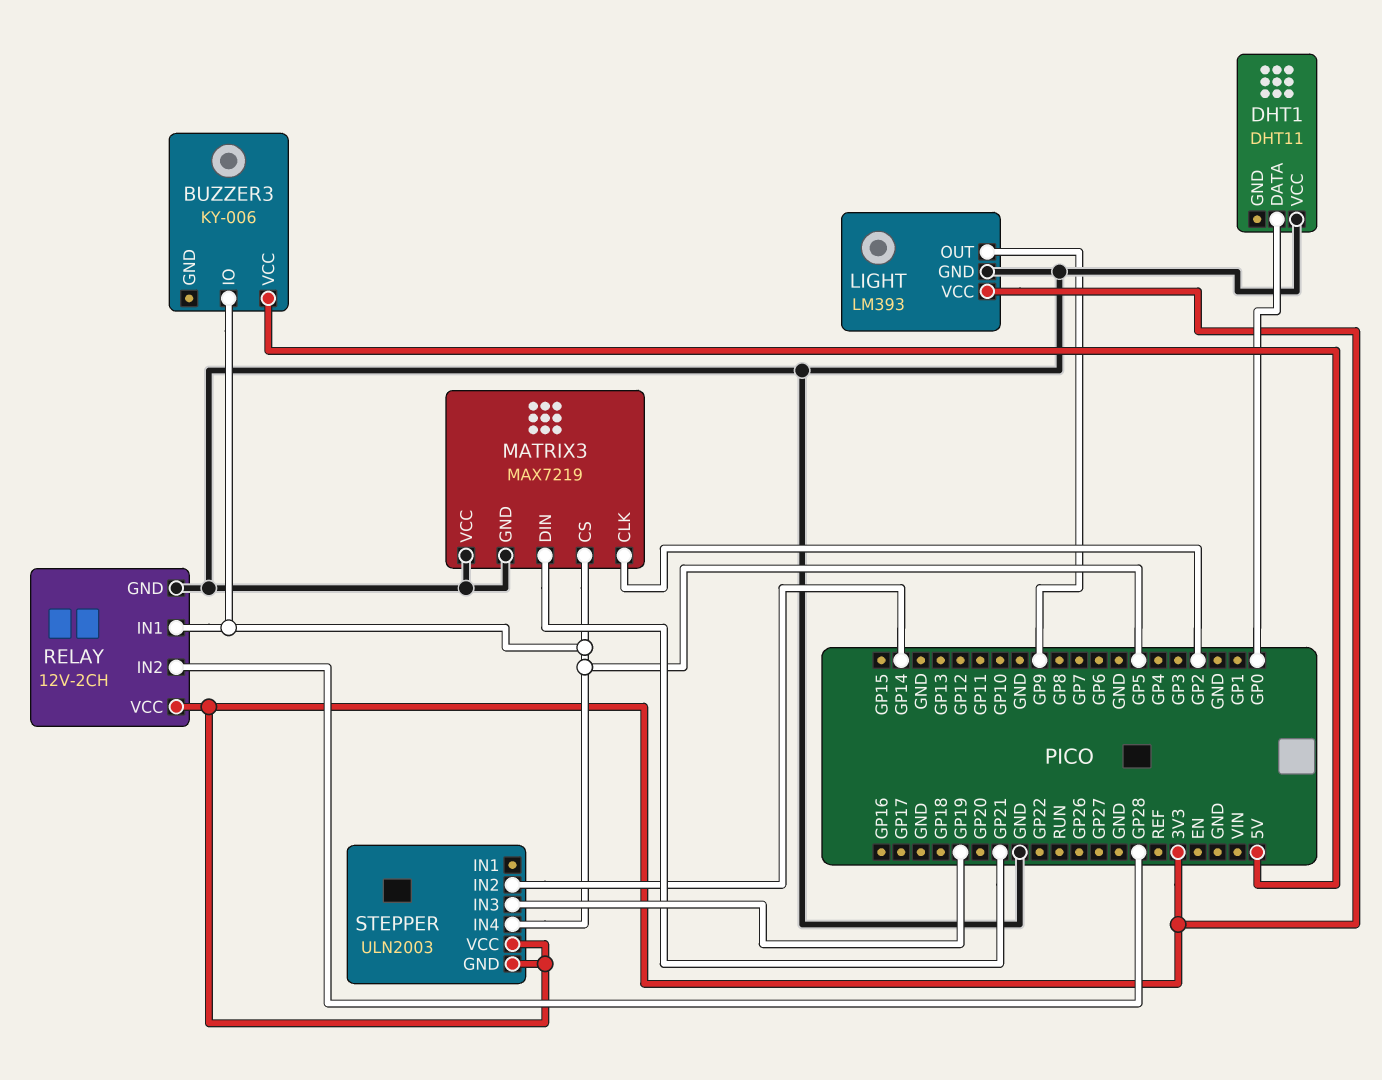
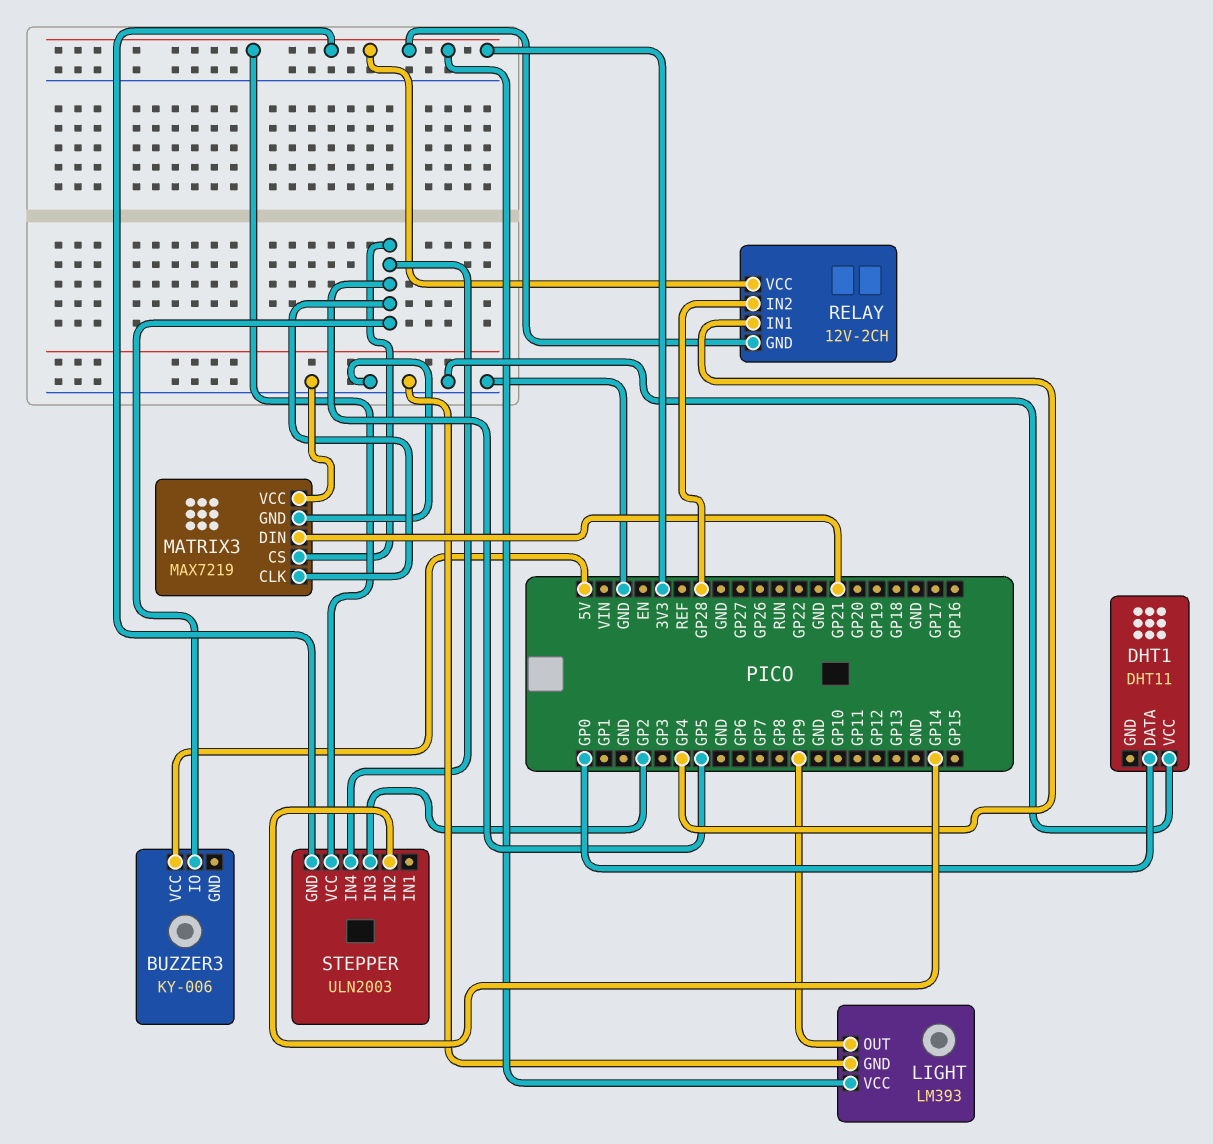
MATRIX3 pin CLK: GP2 -> GP5
RELAY pin GND: GND -> 3V3
RELAY pin IN1: GP5 -> GP4
STEPPER pin IN3: GP19 -> GP2

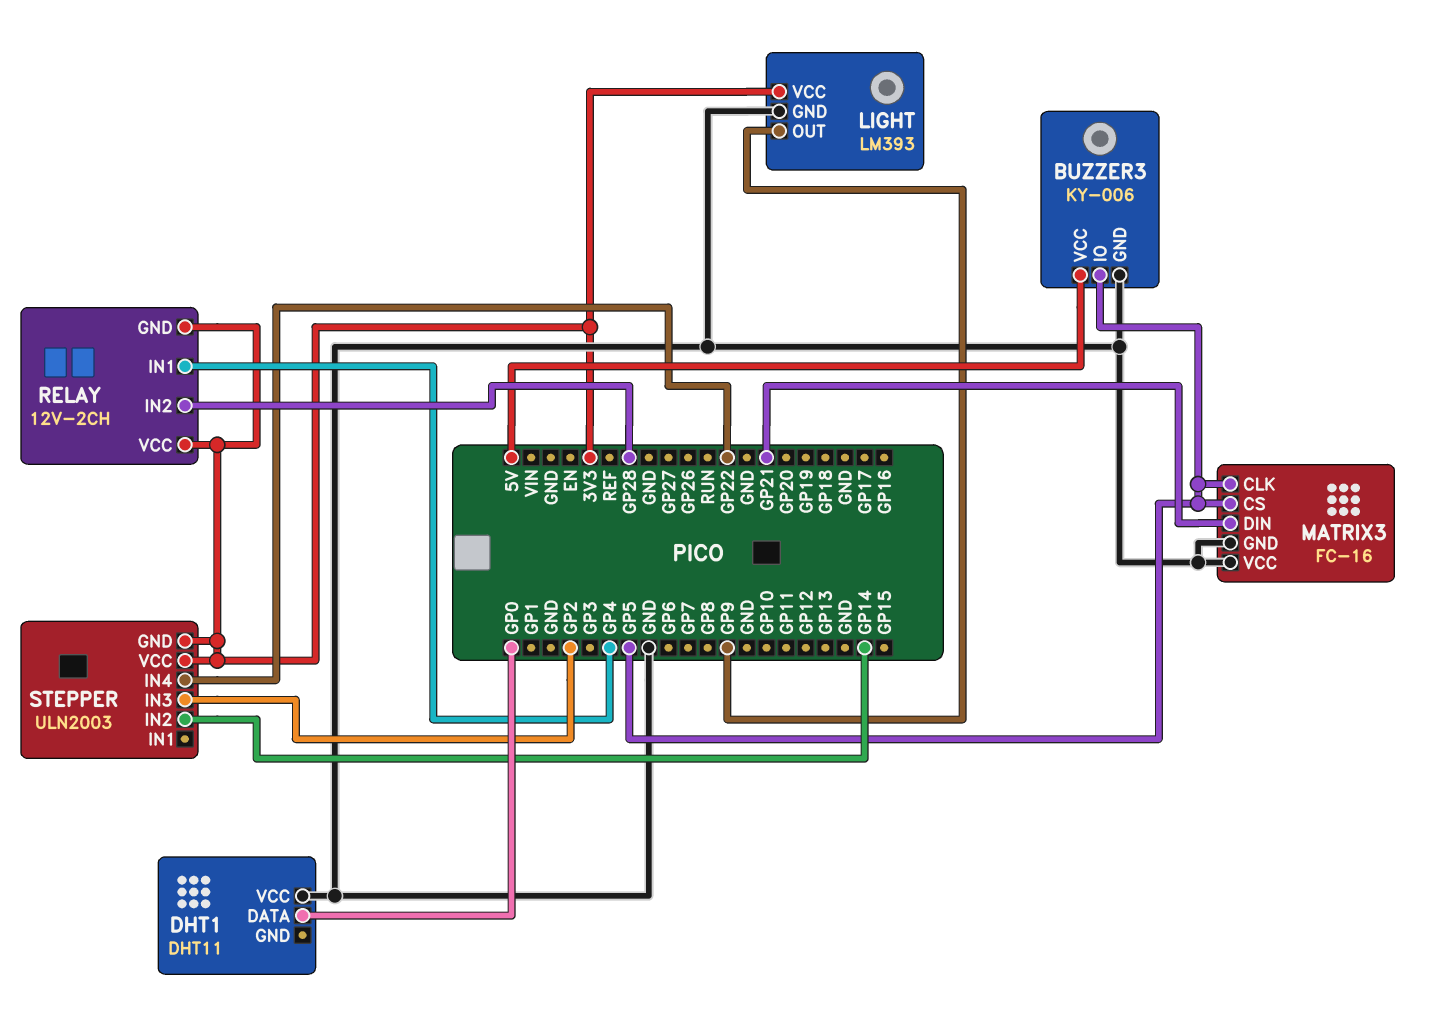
BUZZER3 pin GND: none -> GND
MATRIX3: MAX7219 -> FC-16
STEPPER pin IN4: GP5 -> GP22

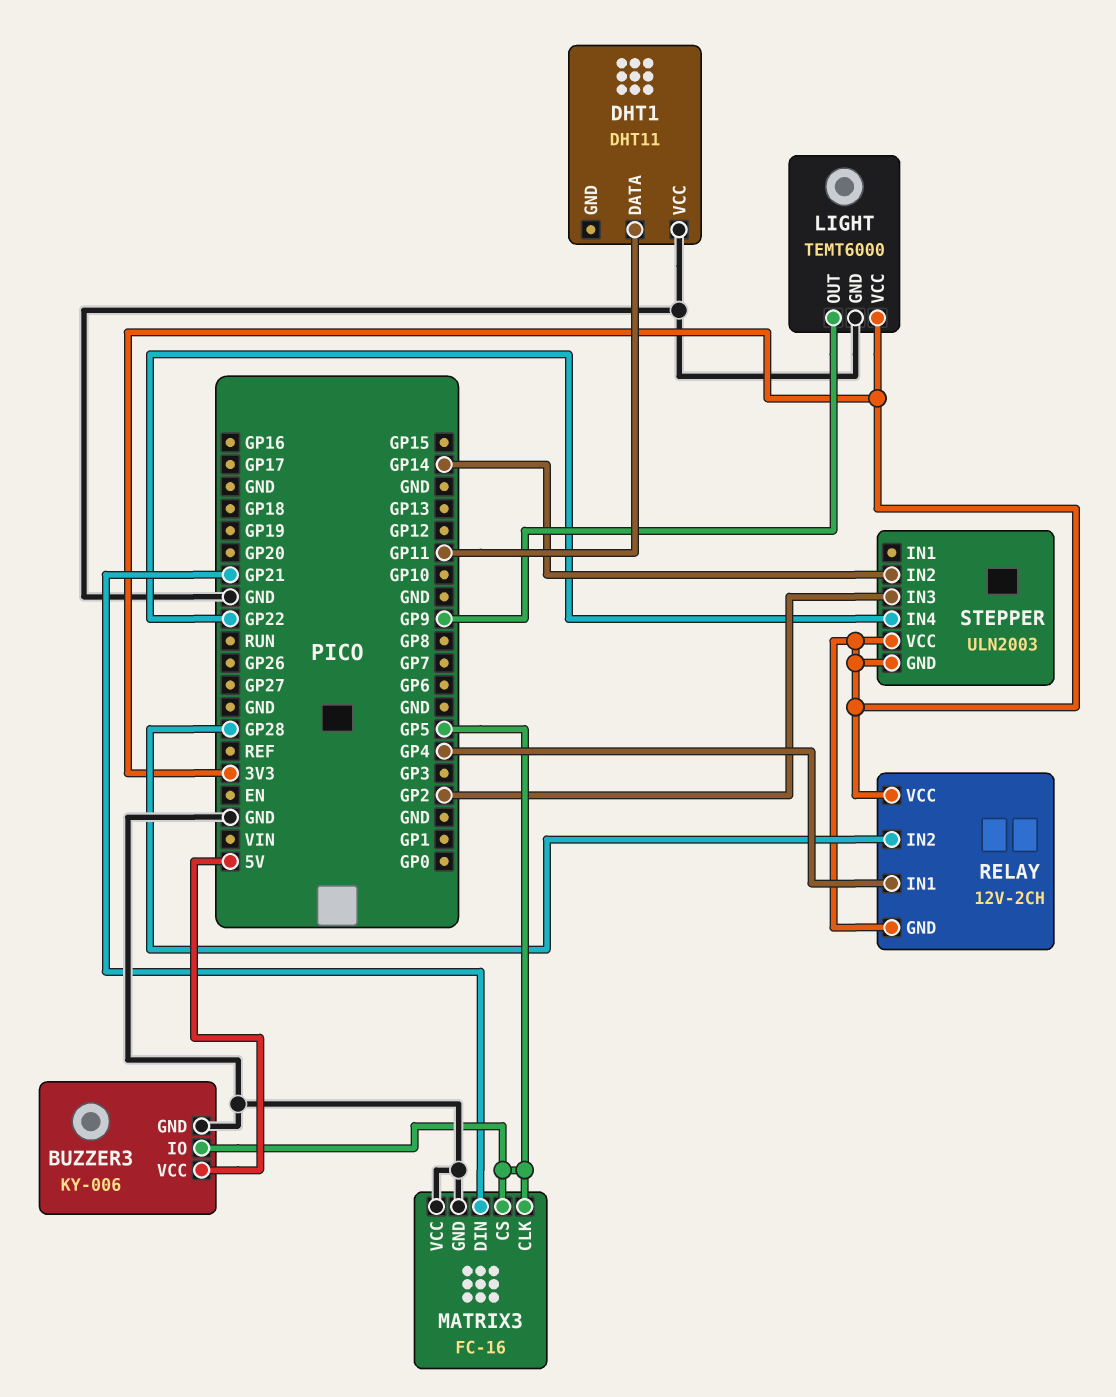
DHT1 pin DATA: GP0 -> GP11
LIGHT: LM393 -> TEMT6000

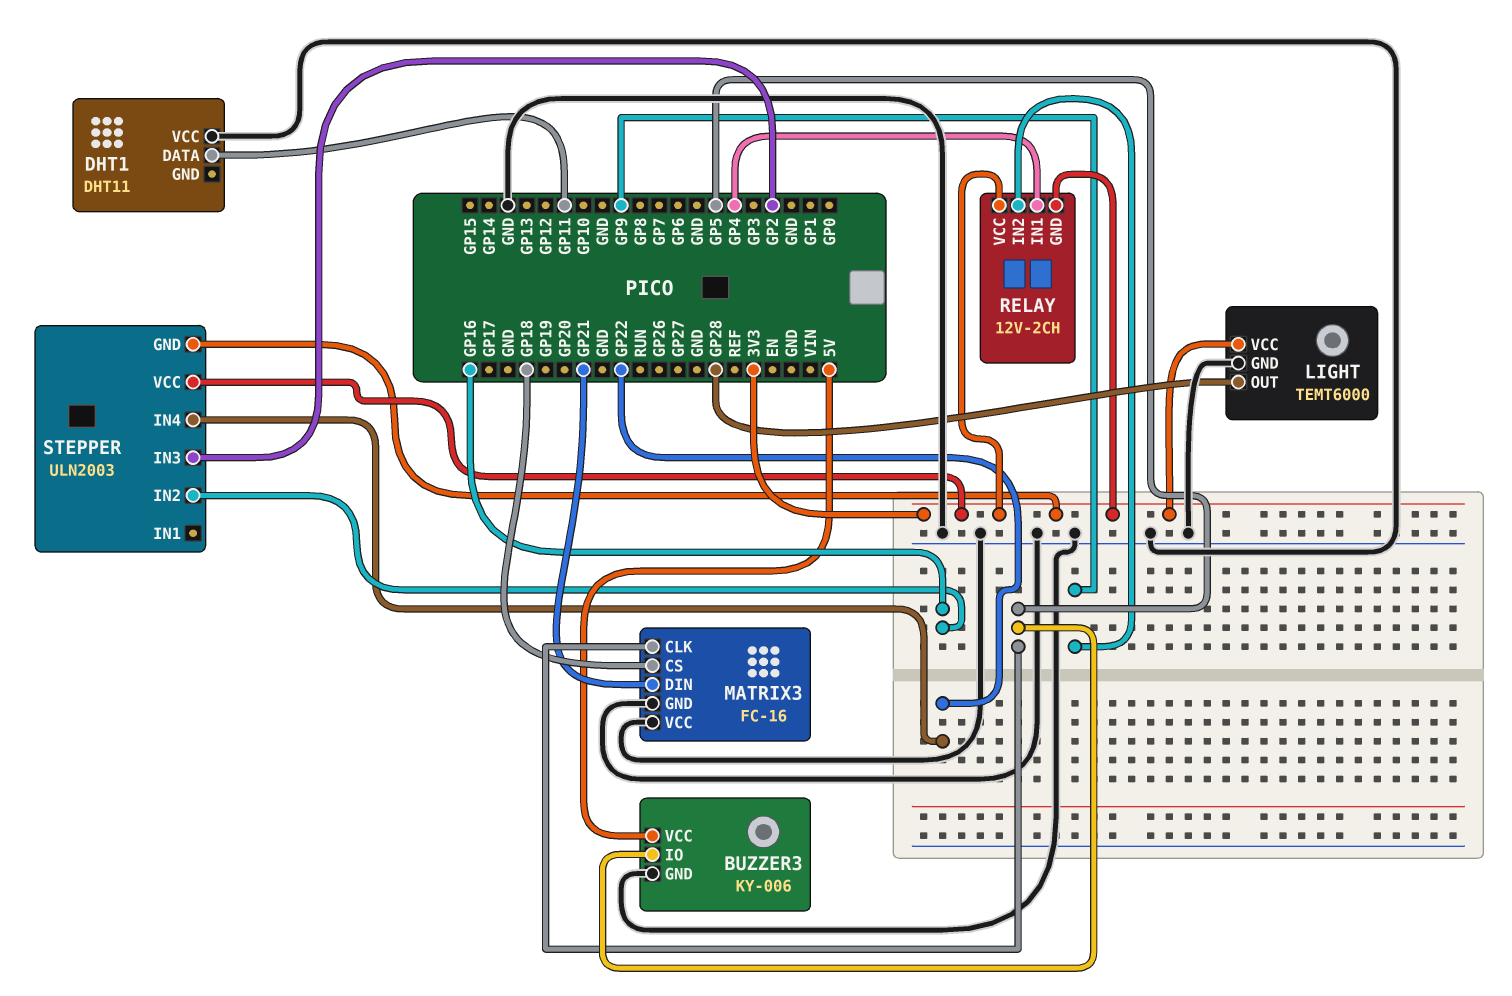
LIGHT pin OUT: GP9 -> GP28
MATRIX3 pin CS: GP5 -> GP18
RELAY pin IN2: GP28 -> GP9
STEPPER pin IN2: GP14 -> GP16

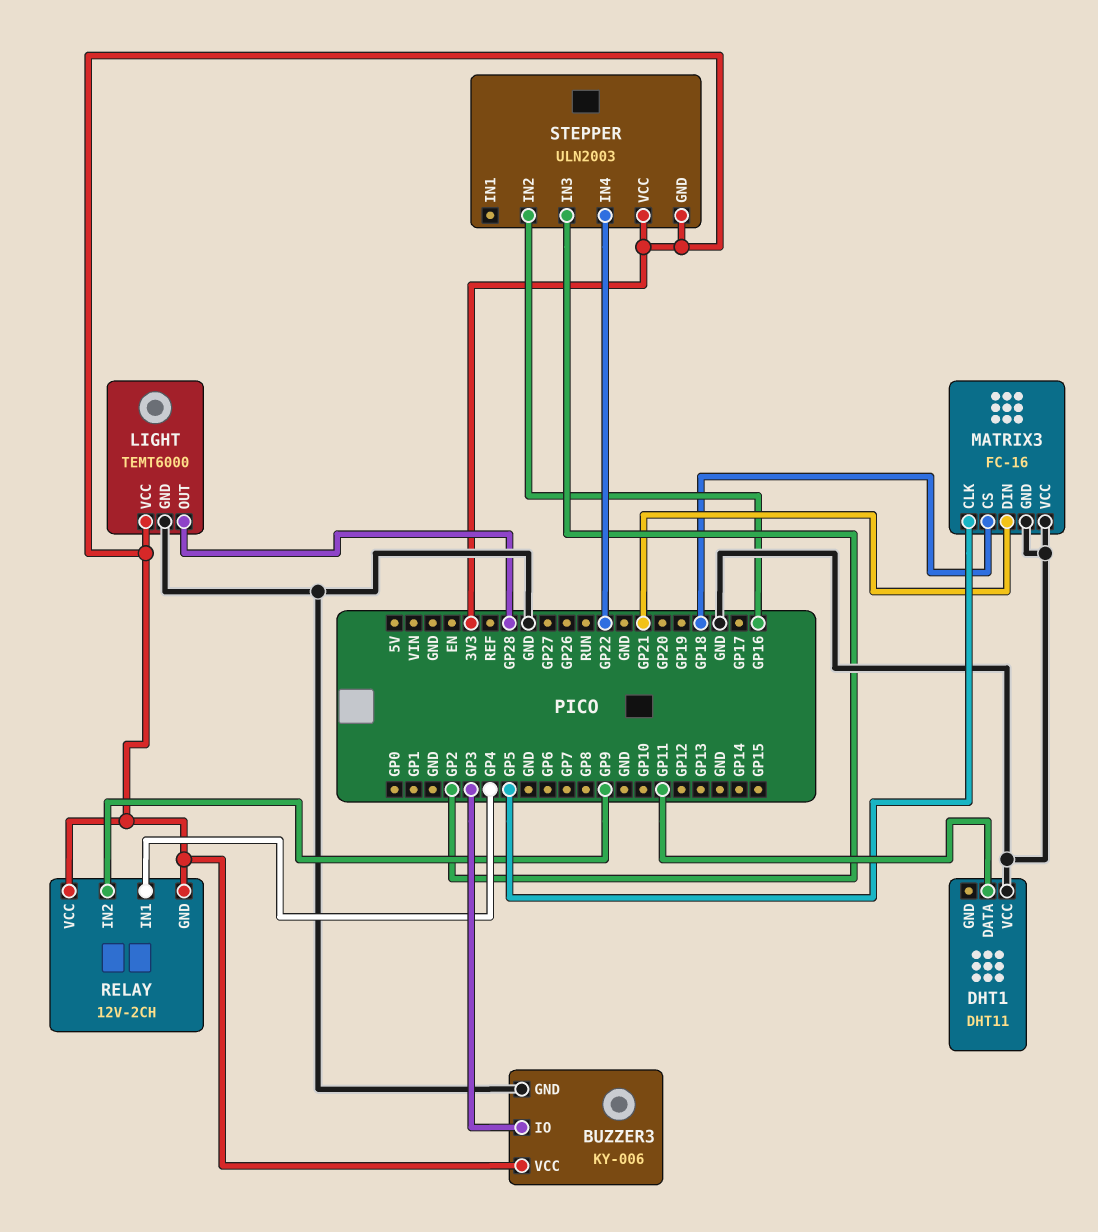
BUZZER3 pin IO: GP5 -> GP3
BUZZER3 pin VCC: 5V -> 3V3

